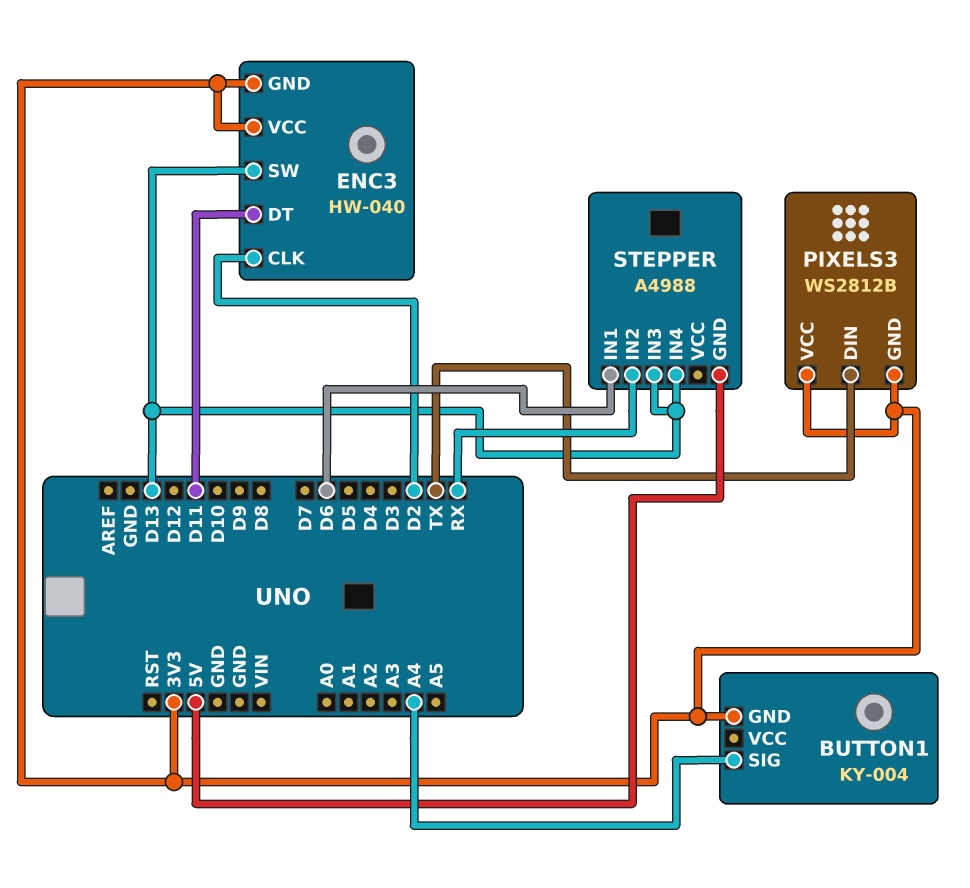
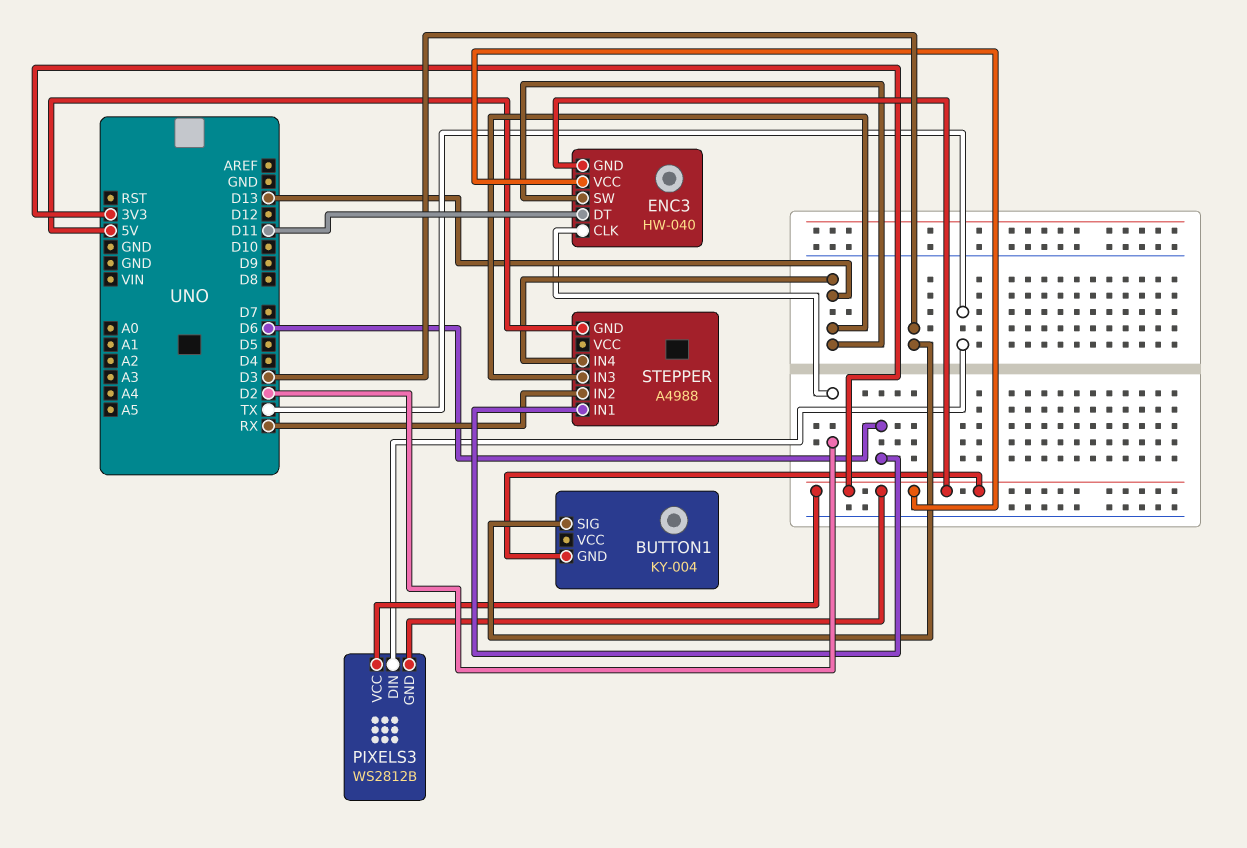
BUTTON1 pin SIG: A4 -> D3

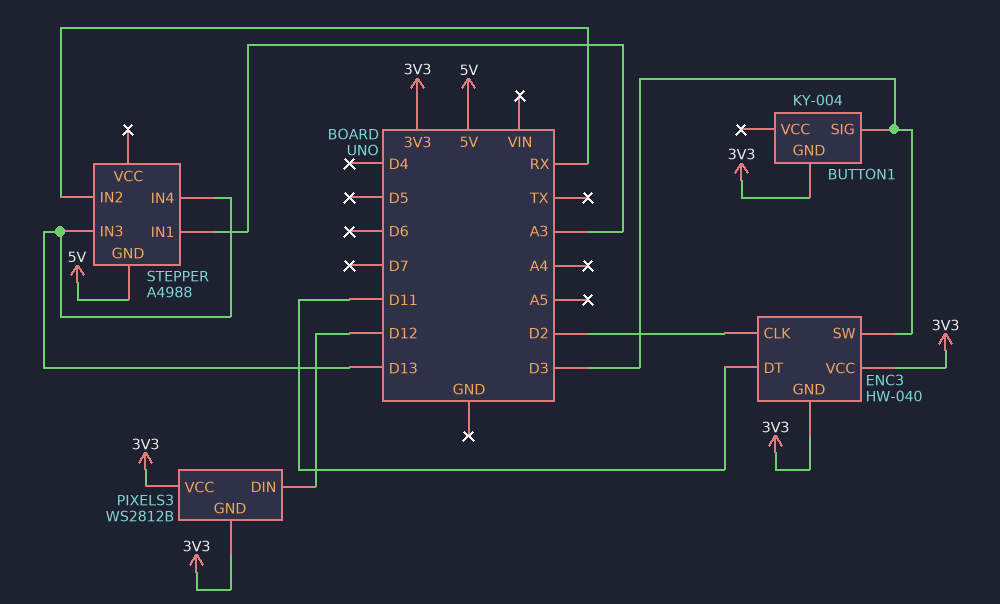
ENC3 pin SW: D13 -> D3
PIXELS3 pin DIN: TX -> D12
STEPPER pin IN1: D6 -> A3

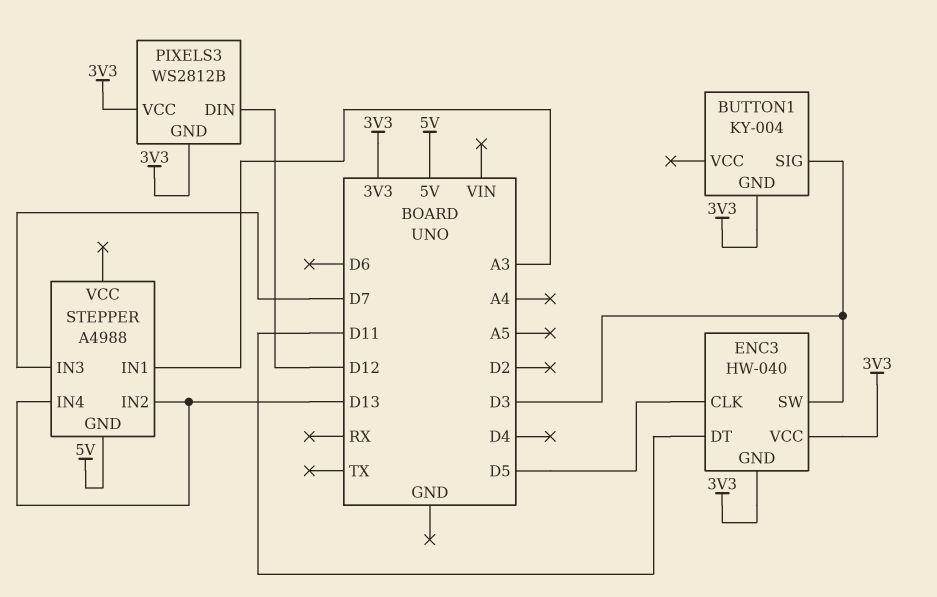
ENC3 pin CLK: D2 -> D5
STEPPER pin IN2: RX -> D13
STEPPER pin IN3: D13 -> D7

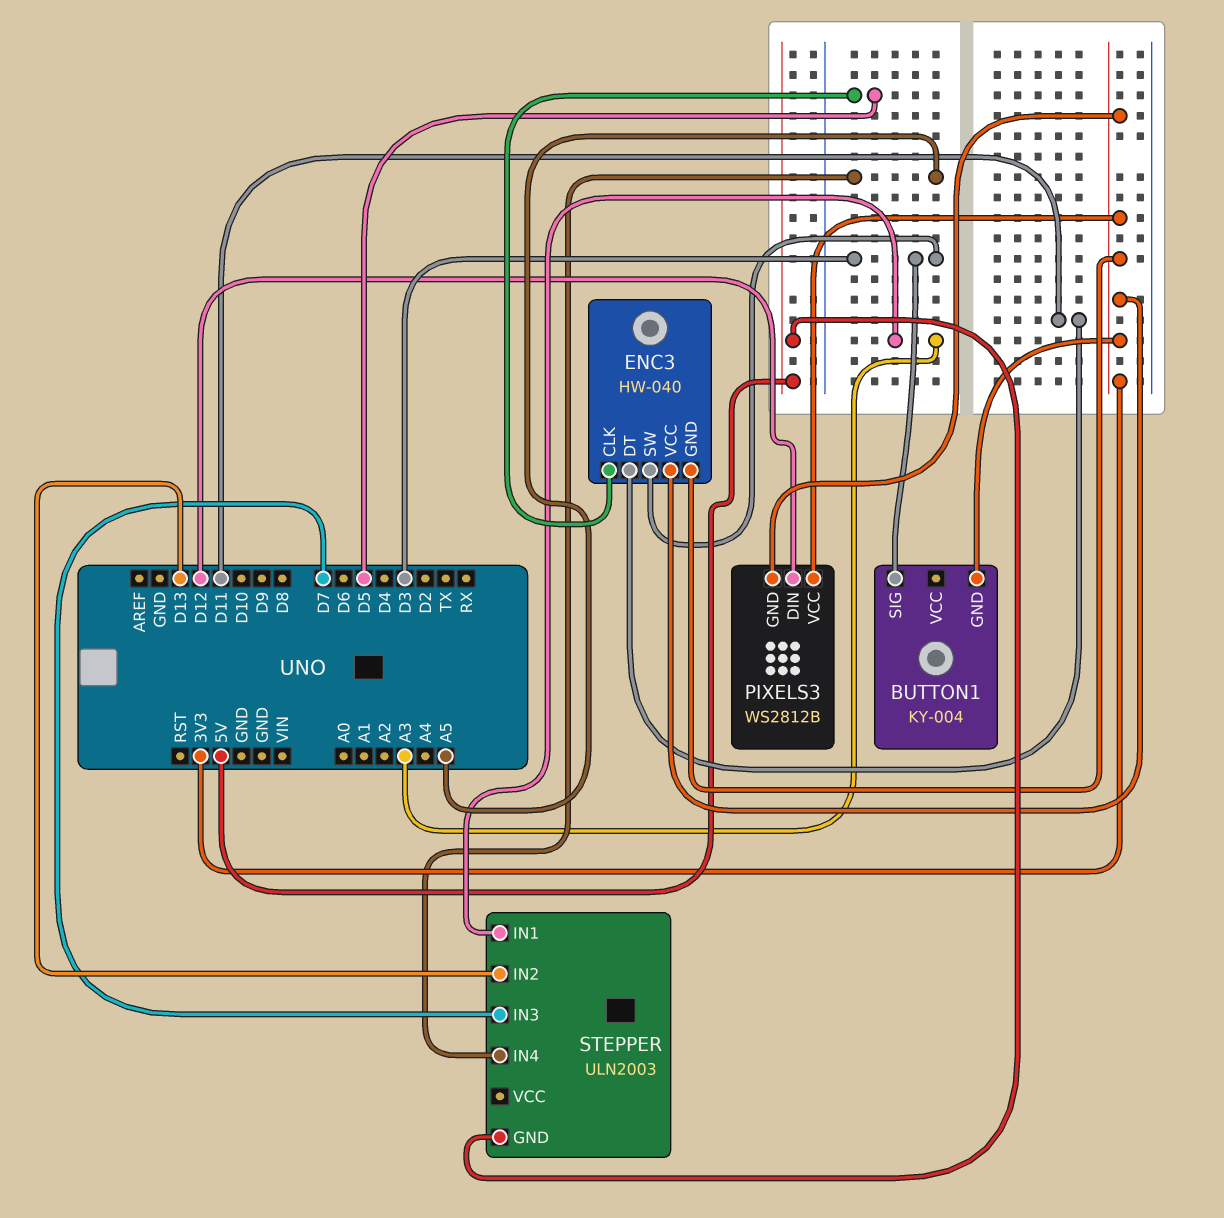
STEPPER: A4988 -> ULN2003
STEPPER pin IN4: D13 -> A5

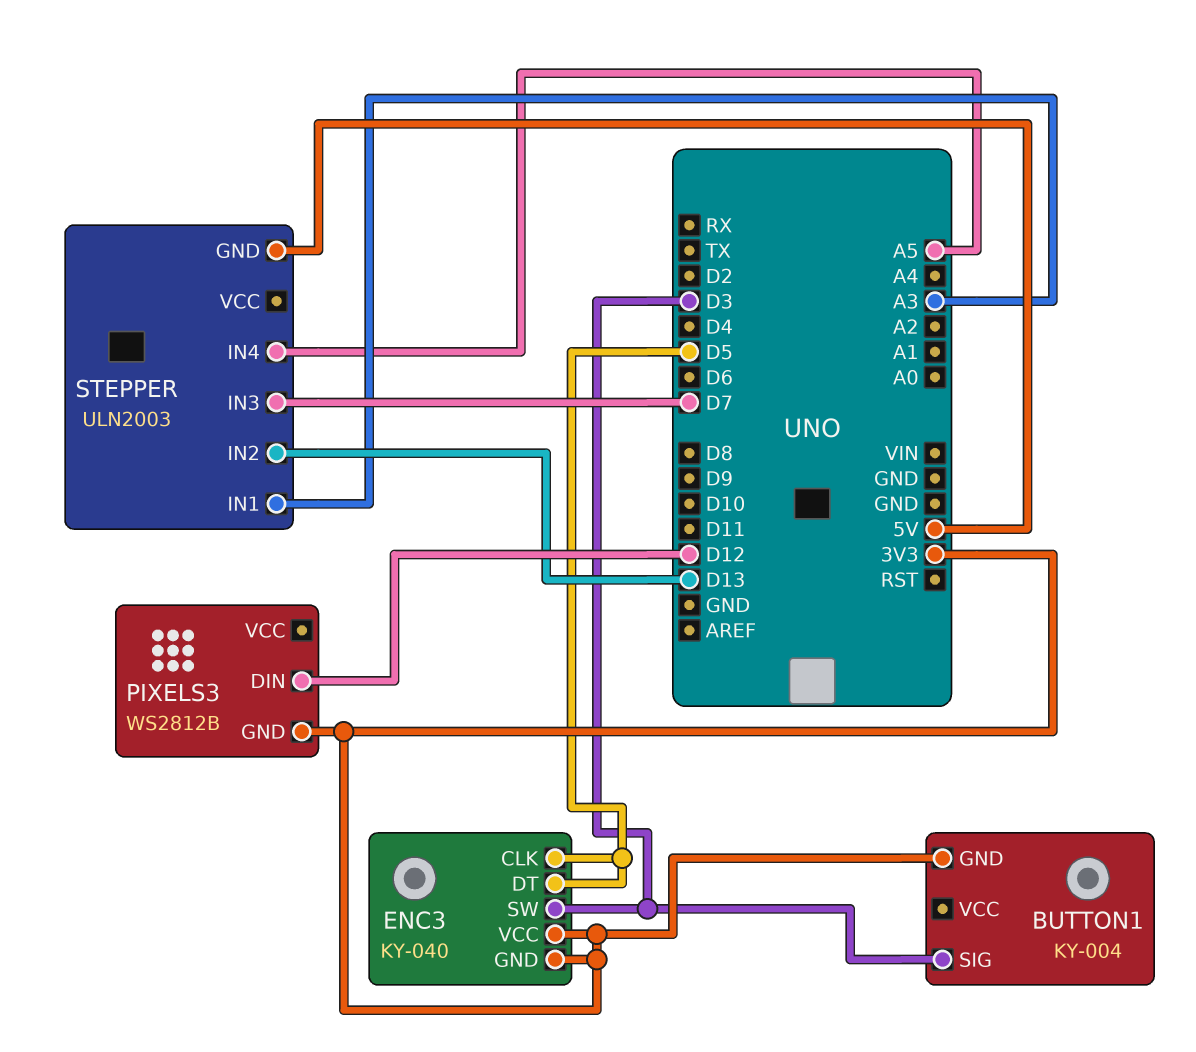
ENC3: HW-040 -> KY-040
ENC3 pin DT: D11 -> D5
PIXELS3 pin VCC: 3V3 -> none

